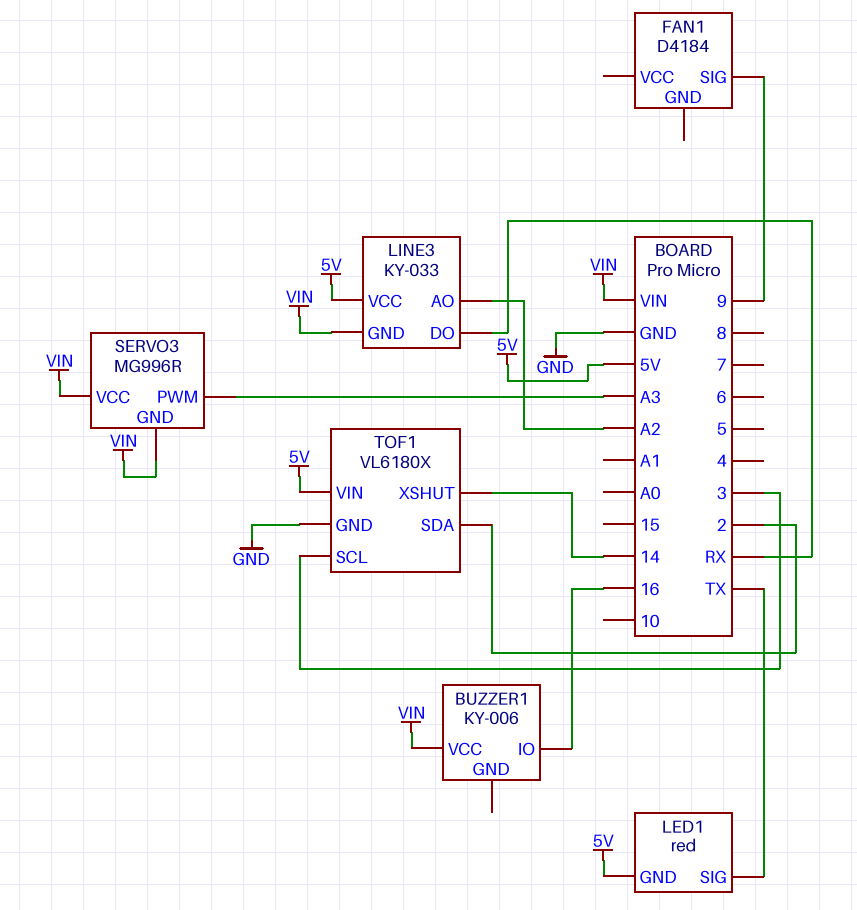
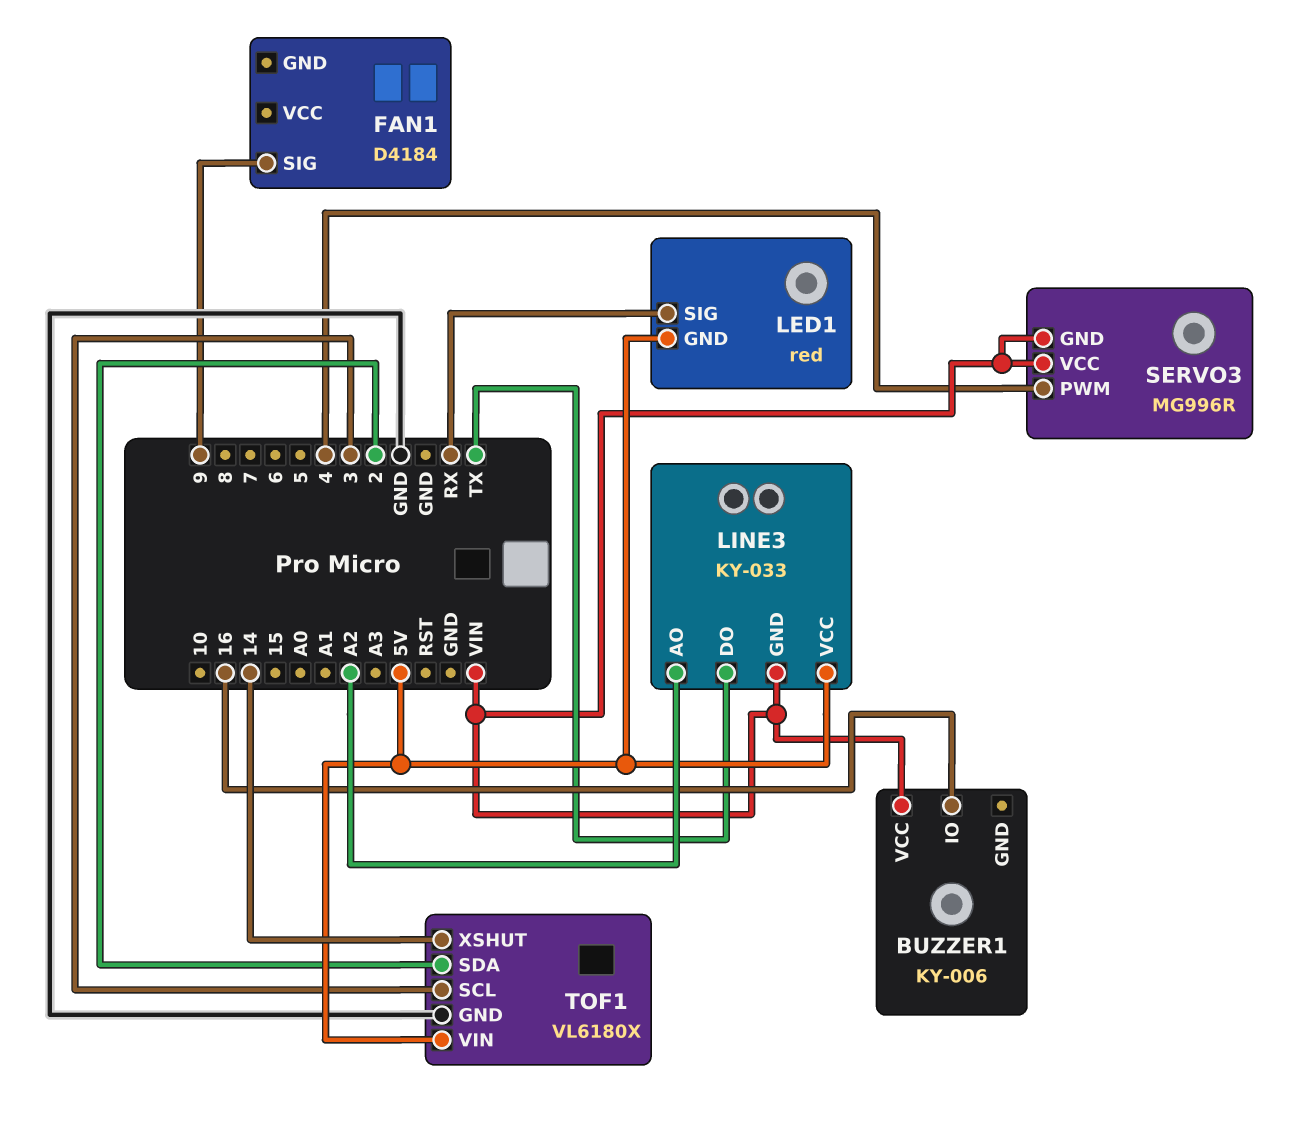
LED1 pin SIG: TX -> RX
LINE3 pin DO: RX -> TX
SERVO3 pin PWM: A3 -> 4

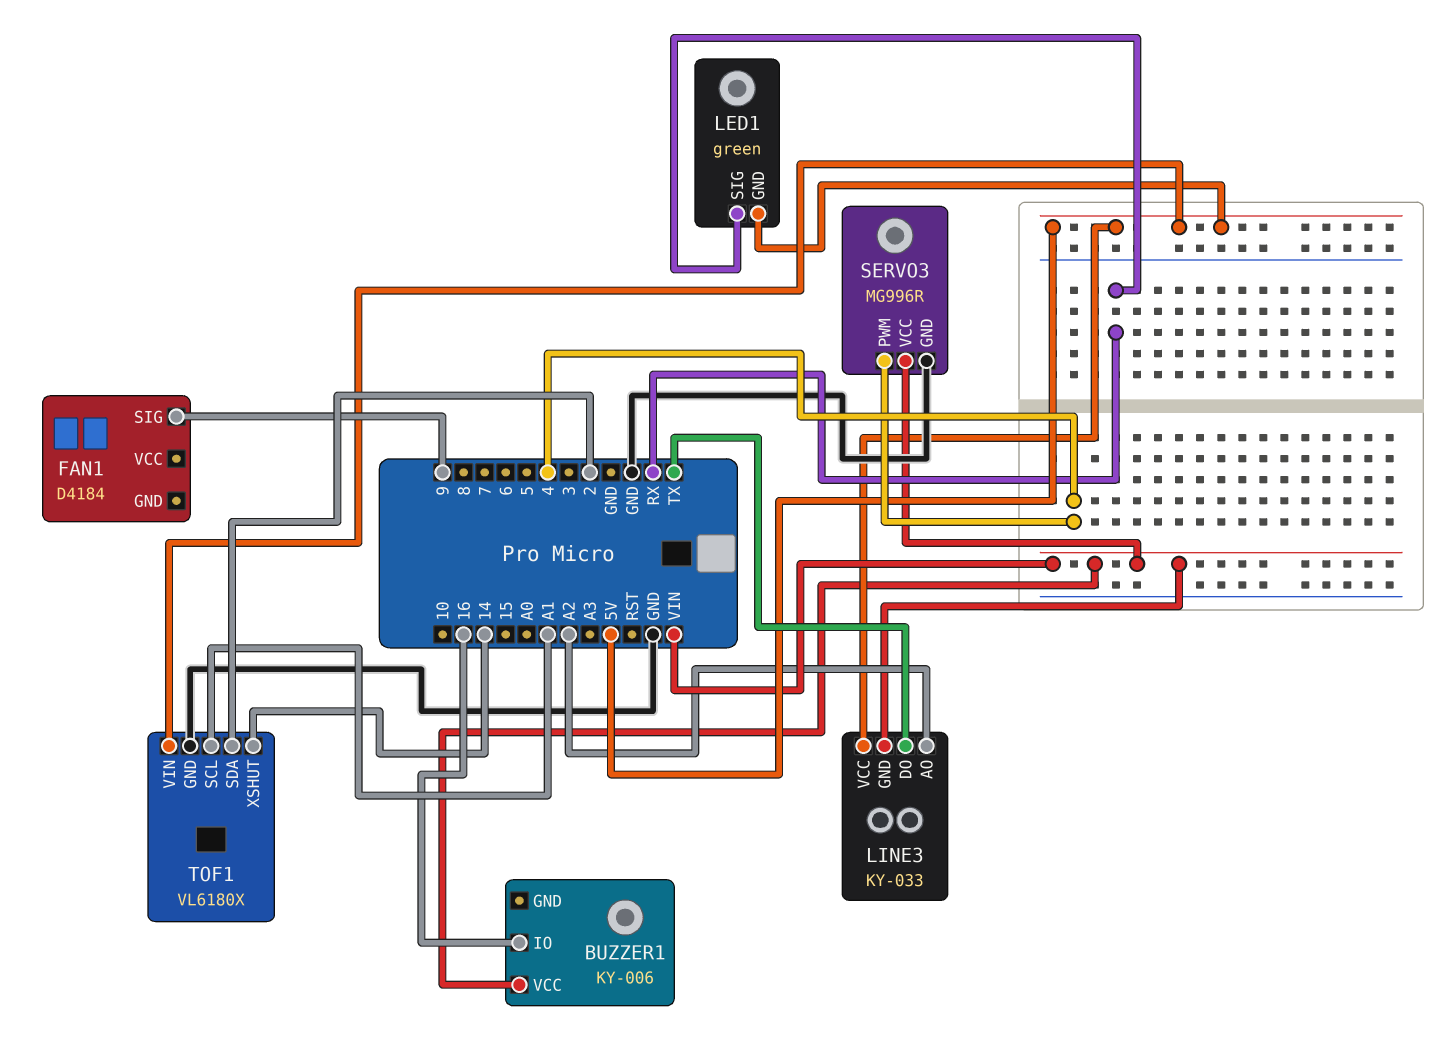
LED1: red -> green
SERVO3 pin GND: VIN -> GND
TOF1 pin SCL: 3 -> A1

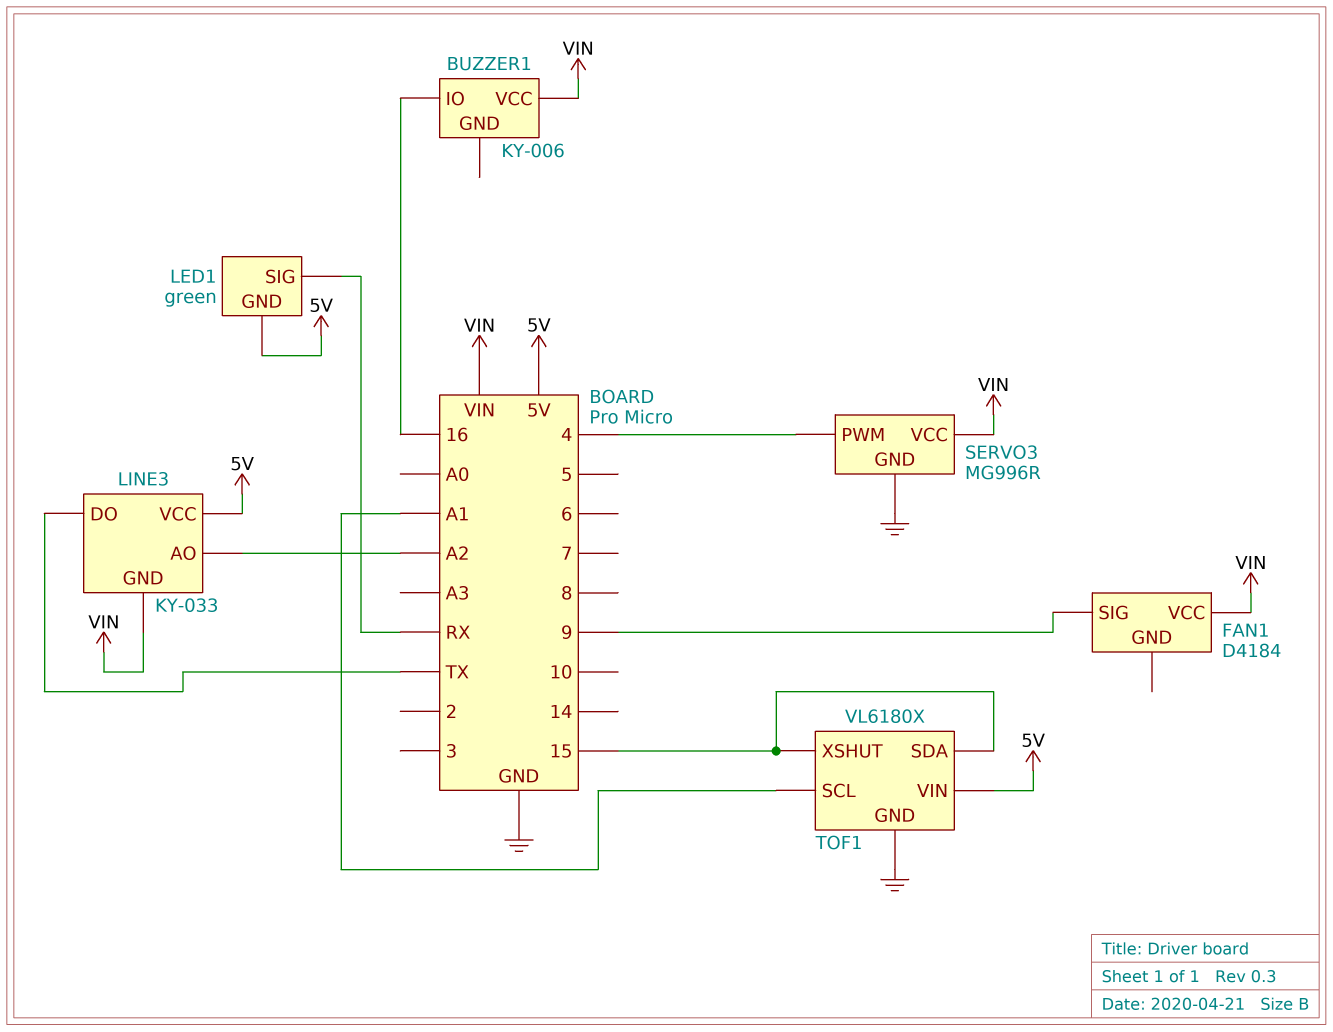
FAN1 pin VCC: none -> VIN
TOF1 pin SDA: 2 -> 15
TOF1 pin XSHUT: 14 -> 15

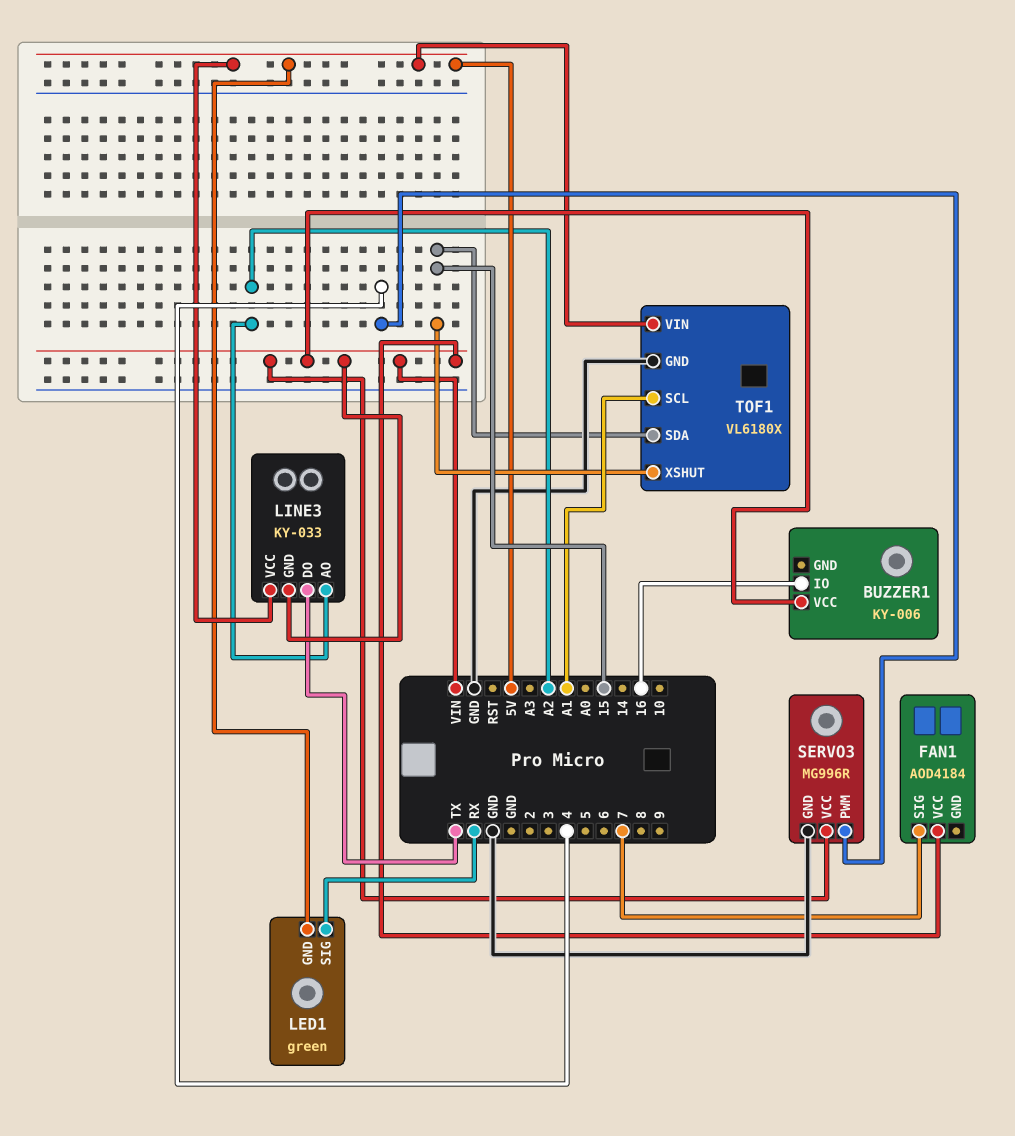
FAN1: D4184 -> AOD4184
FAN1 pin SIG: 9 -> 7

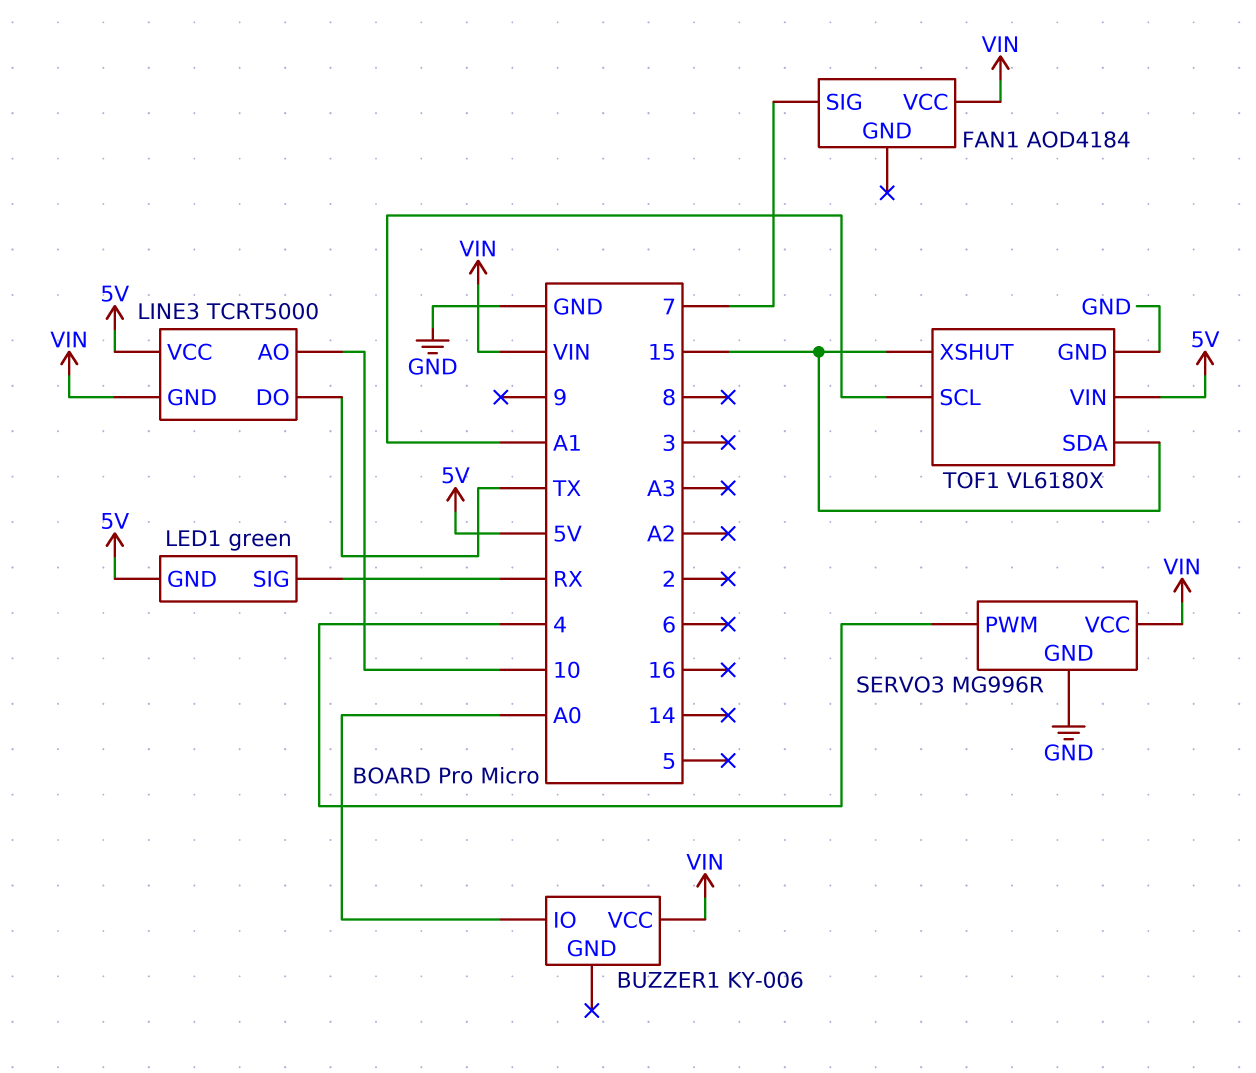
BUZZER1 pin IO: 16 -> A0
LINE3: KY-033 -> TCRT5000
LINE3 pin AO: A2 -> 10

